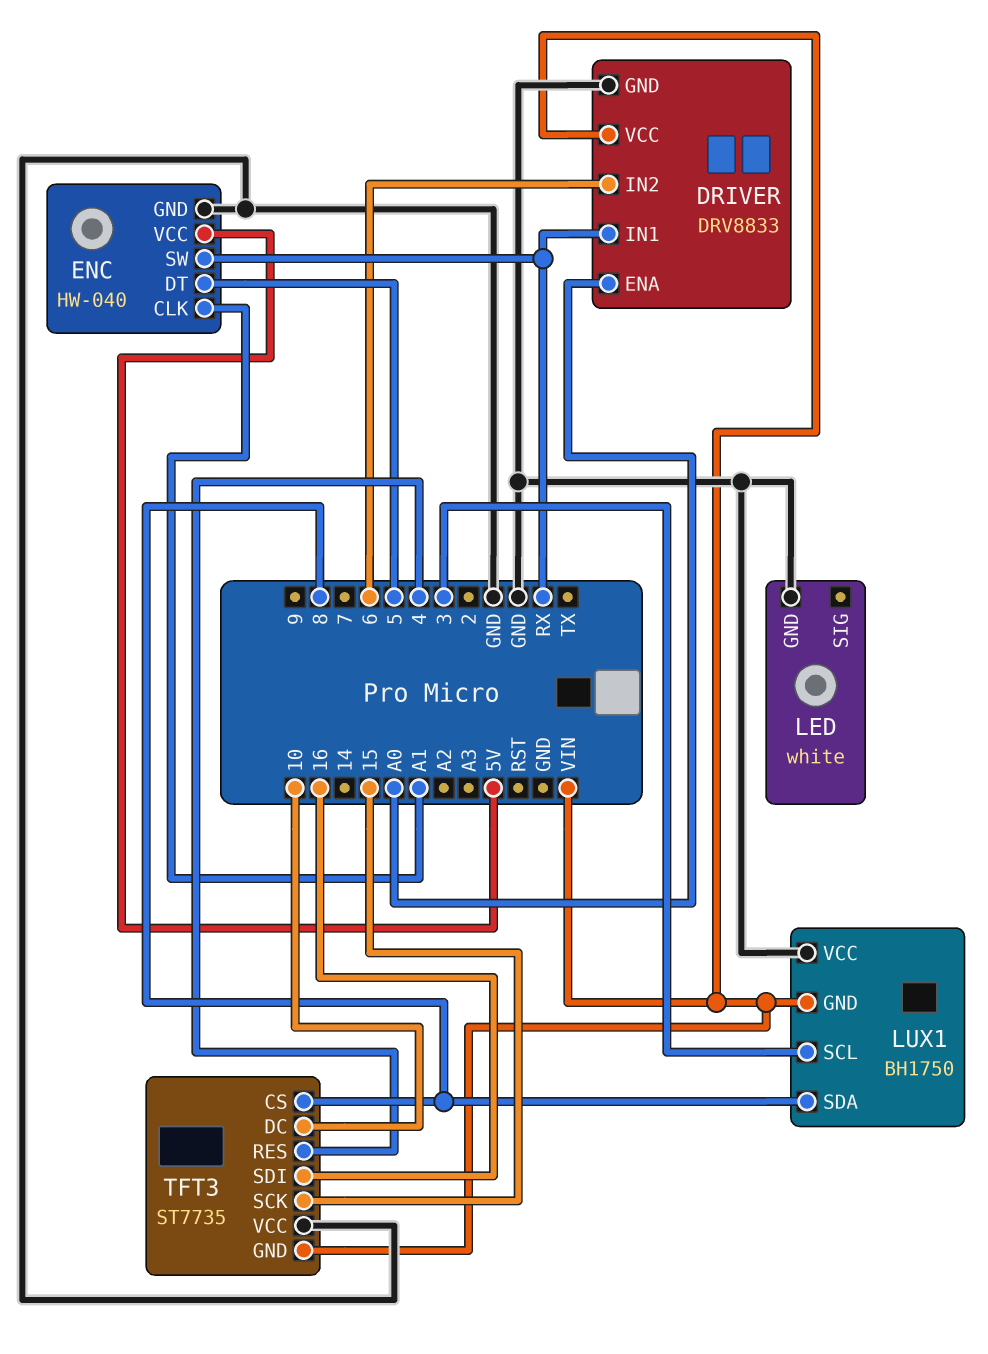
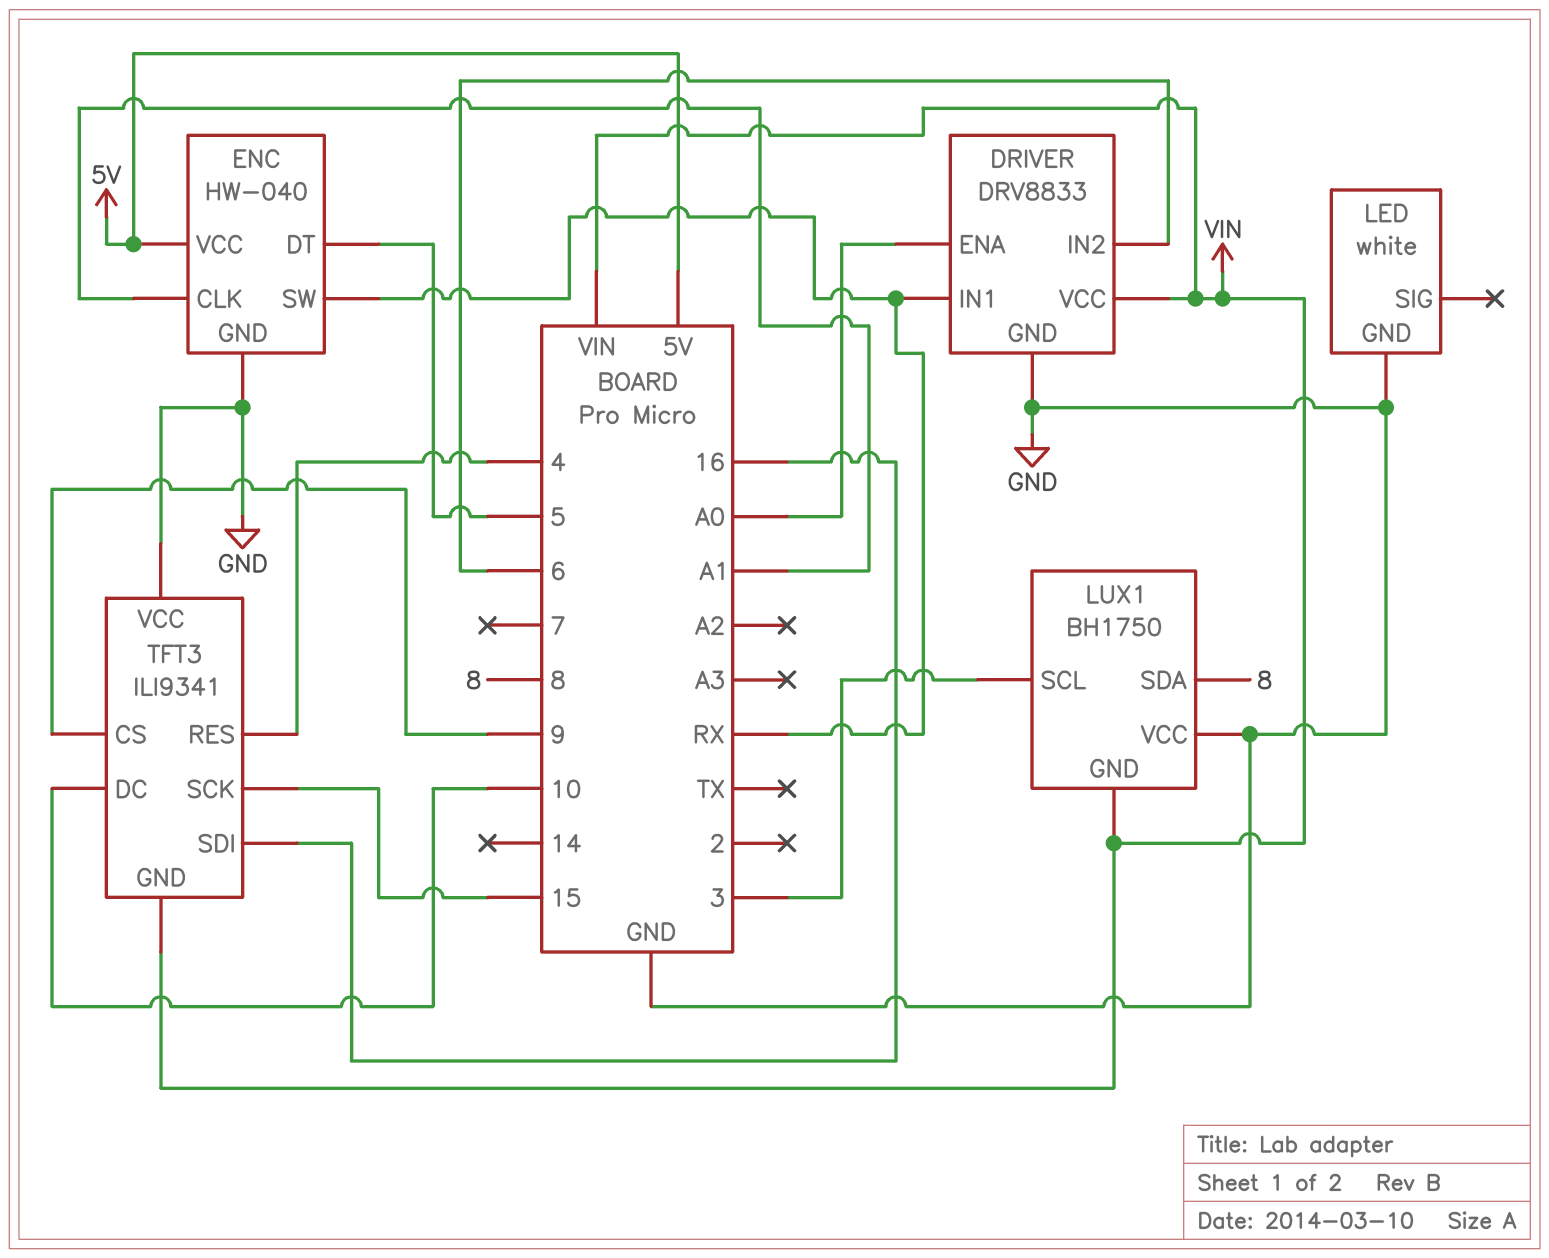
TFT3: ST7735 -> ILI9341
TFT3 pin CS: 8 -> 9

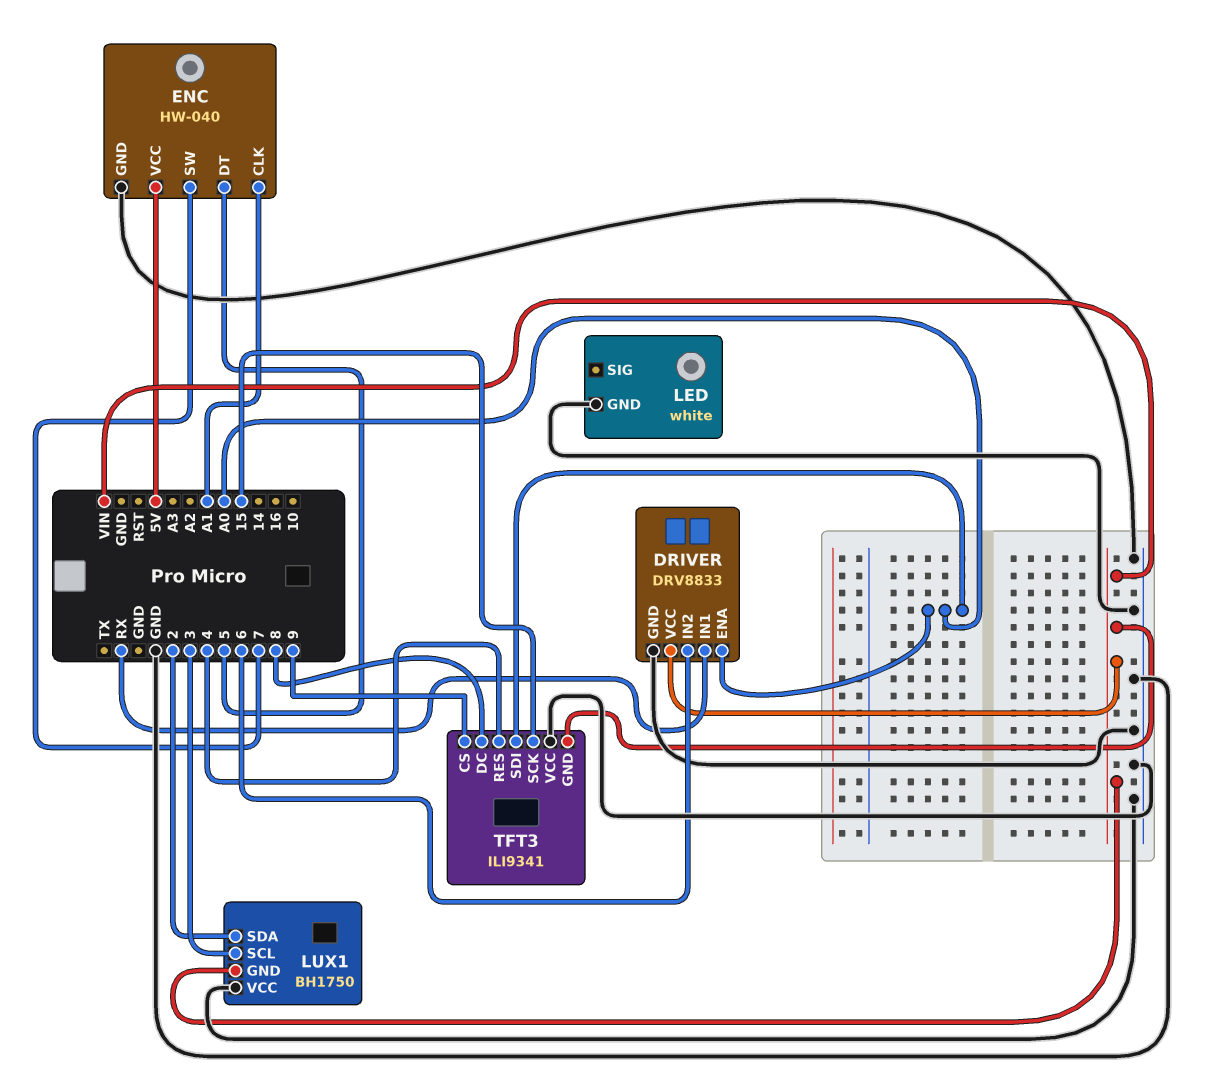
ENC pin SW: RX -> 7
LUX1 pin SDA: 8 -> 2
TFT3 pin DC: 10 -> 8
TFT3 pin SDI: 16 -> A0

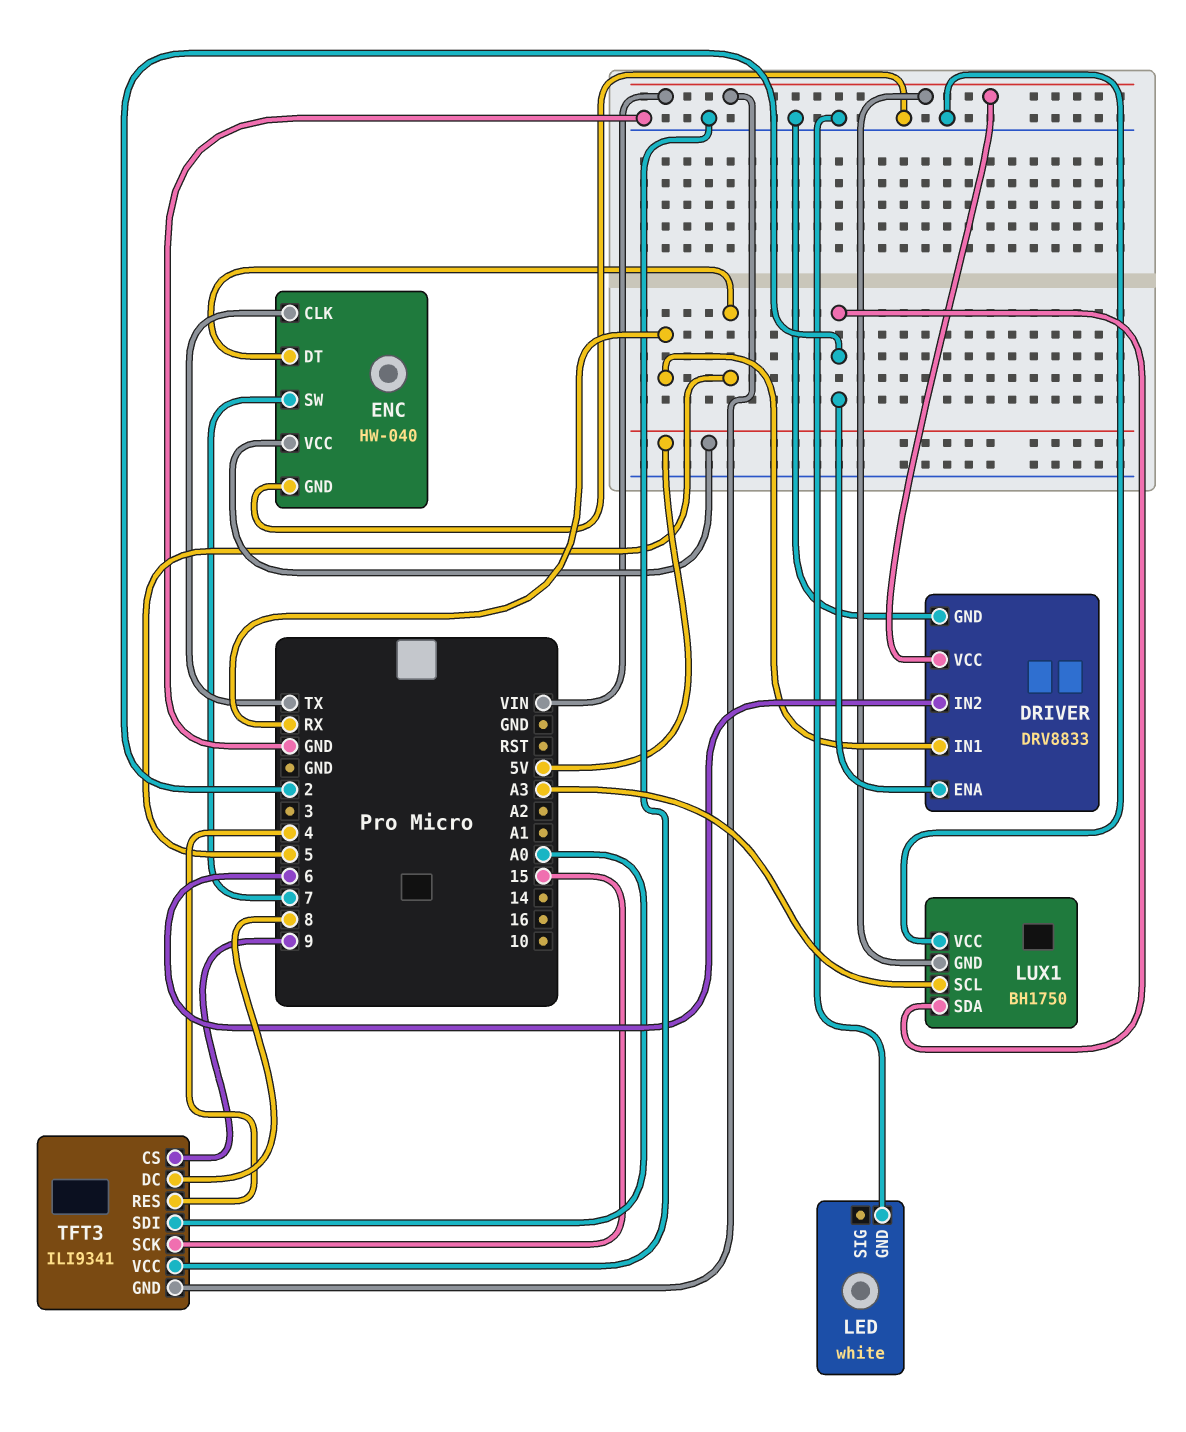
DRIVER pin ENA: A0 -> 2
ENC pin CLK: A1 -> TX
LUX1 pin SCL: 3 -> A3

